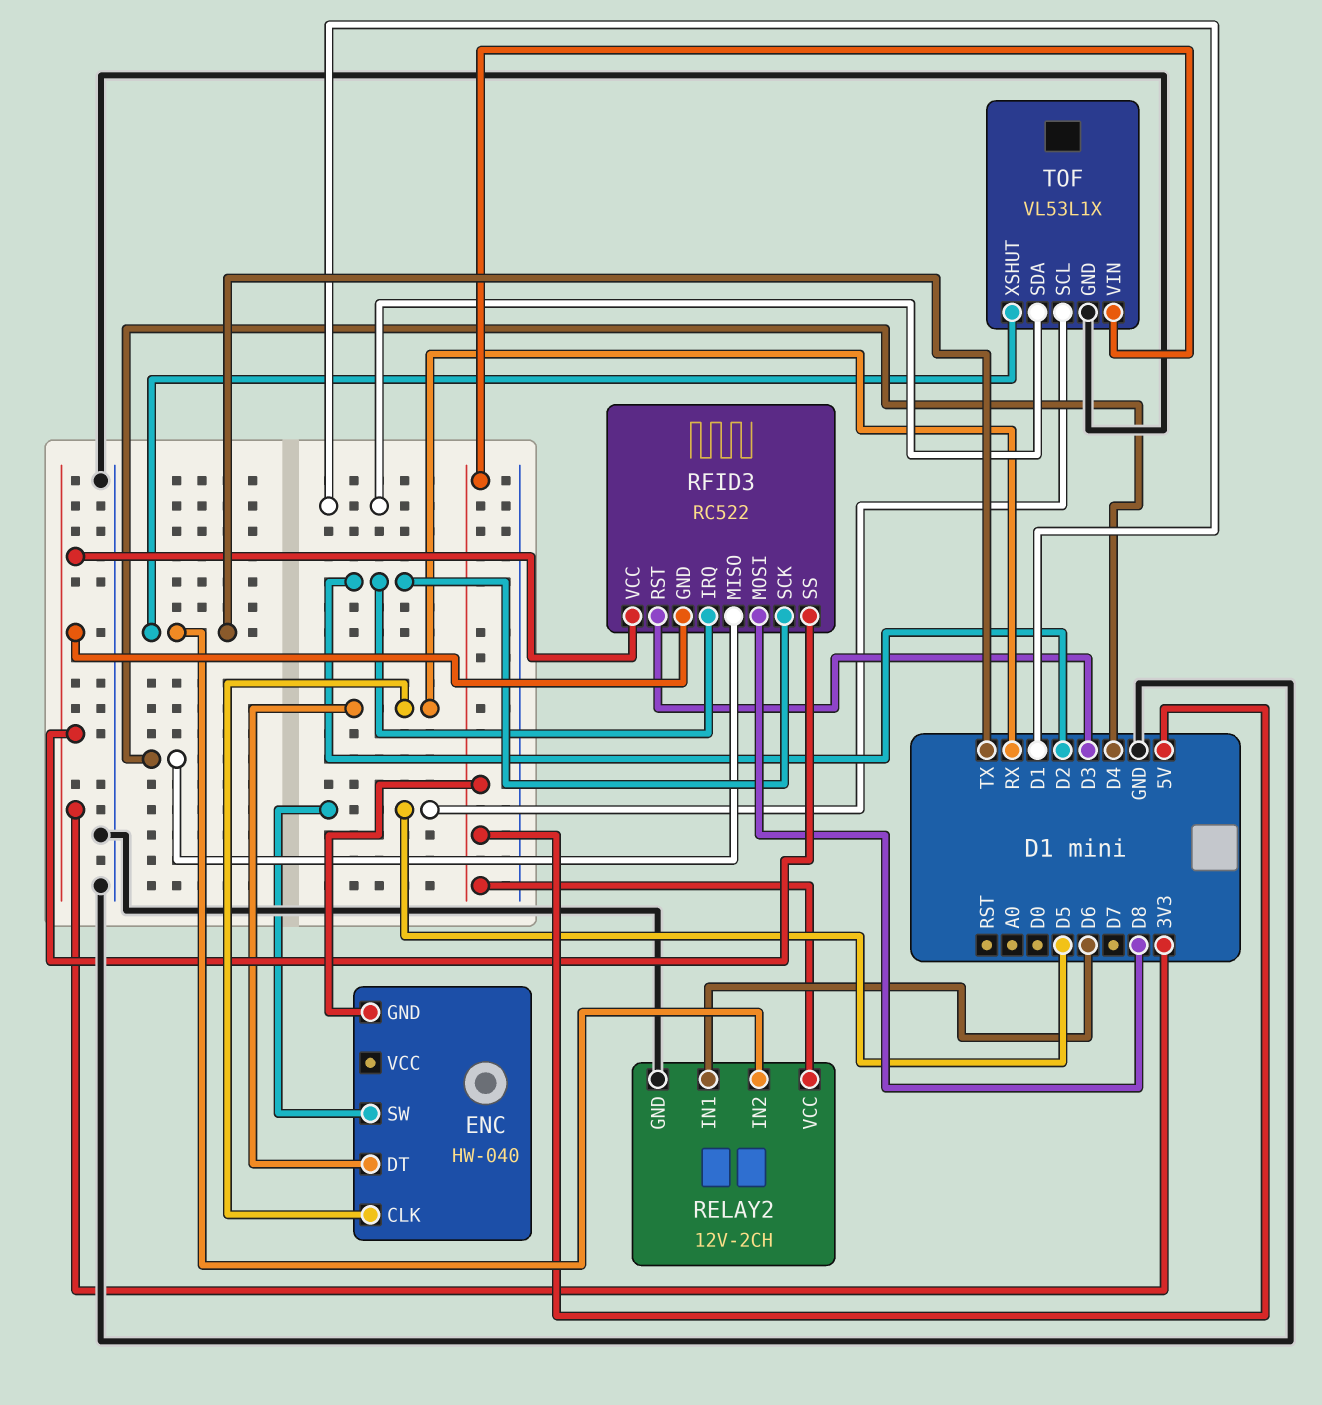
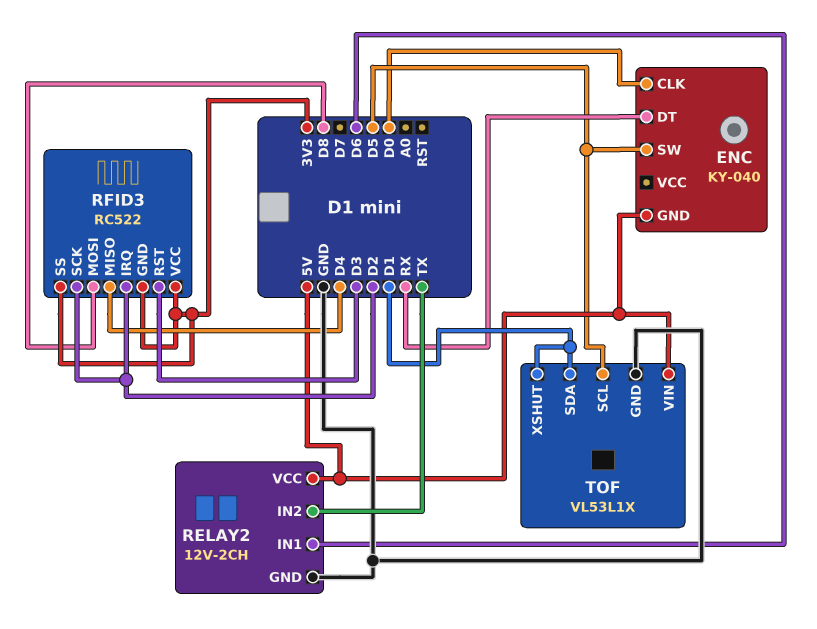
ENC: HW-040 -> KY-040
ENC pin CLK: RX -> D0
TOF pin XSHUT: TX -> D1

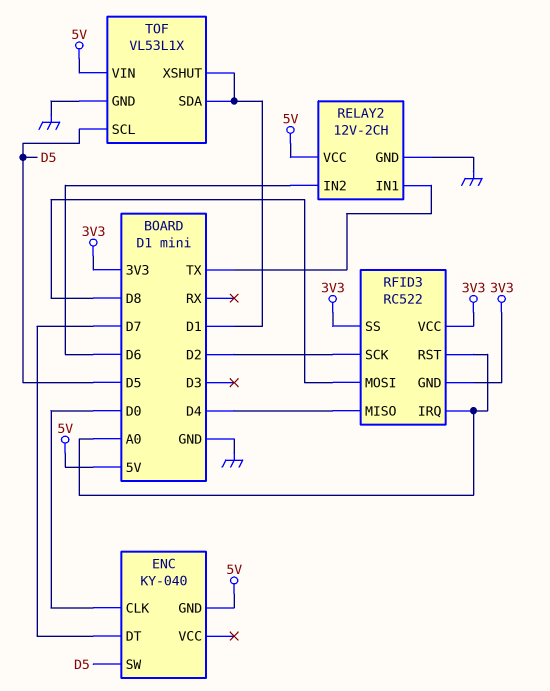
ENC pin DT: RX -> D7
RELAY2 pin IN1: D6 -> TX
RELAY2 pin IN2: TX -> D6
RFID3 pin IRQ: D2 -> A0
RFID3 pin RST: D3 -> A0

